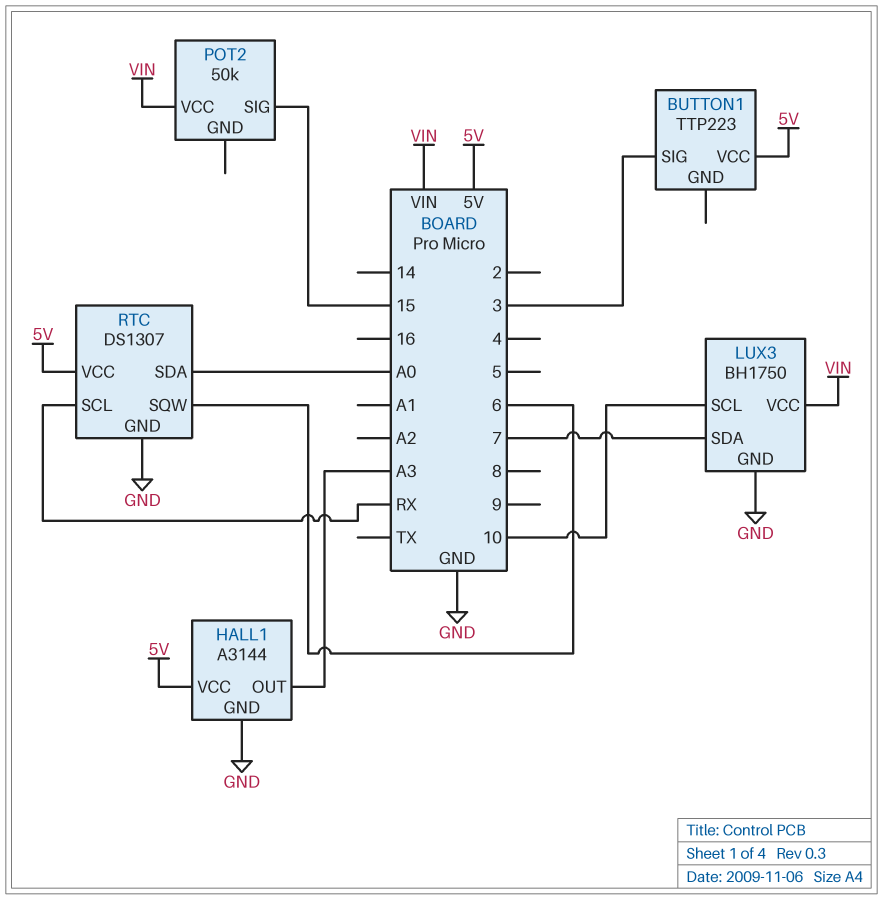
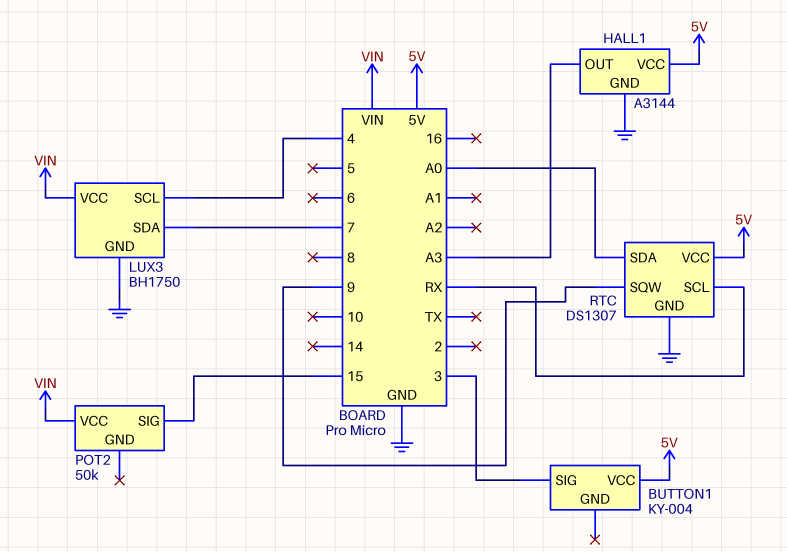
BUTTON1: TTP223 -> KY-004
LUX3 pin SCL: 10 -> 4
RTC pin SQW: 6 -> 9

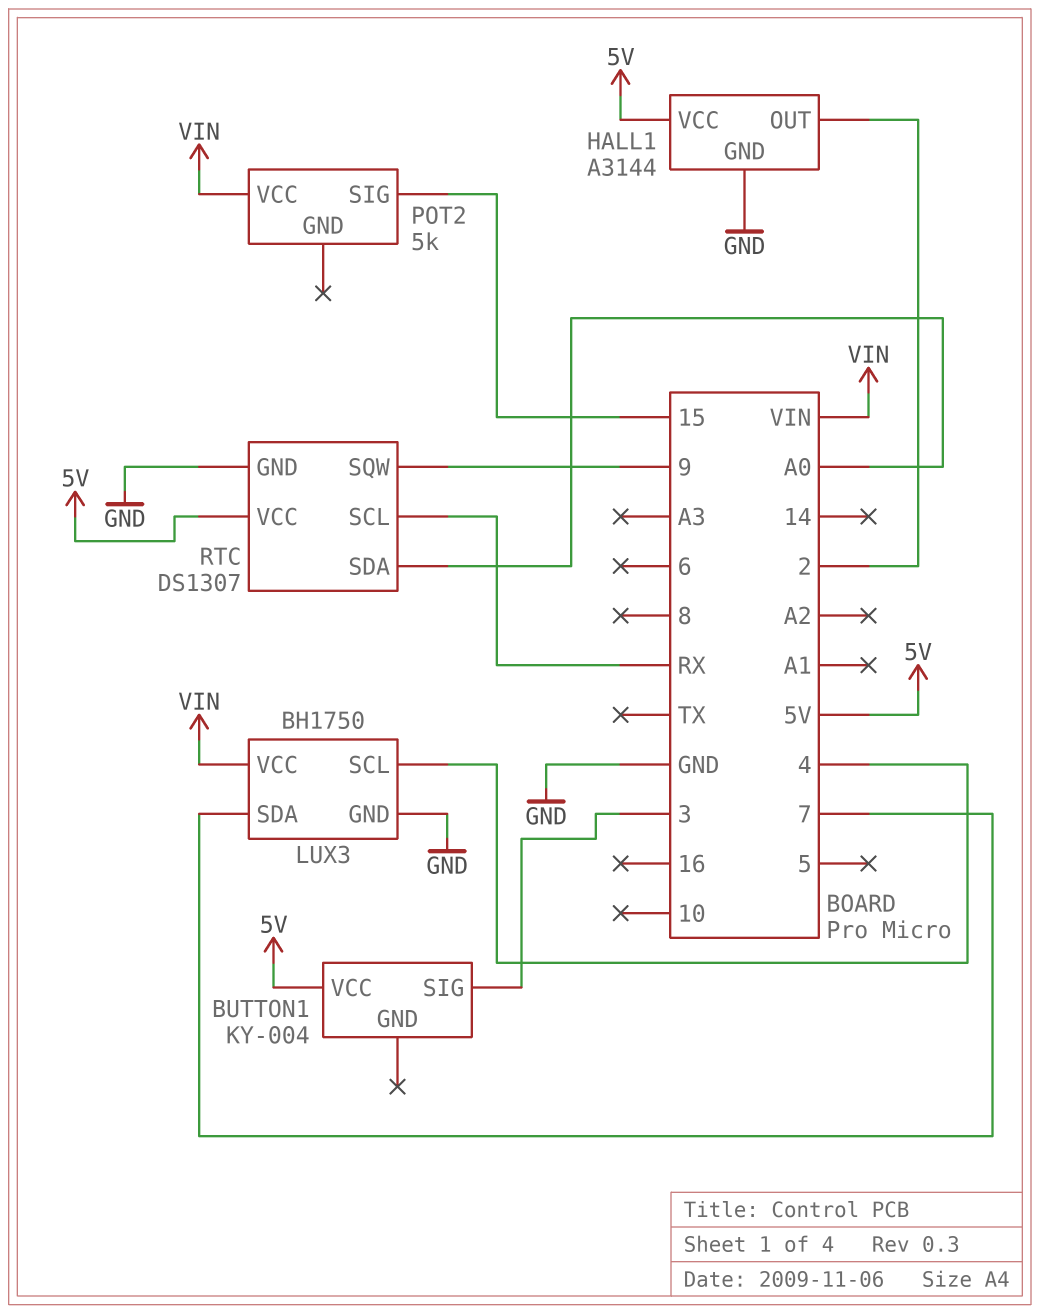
HALL1 pin OUT: A3 -> 2
POT2: 50k -> 5k

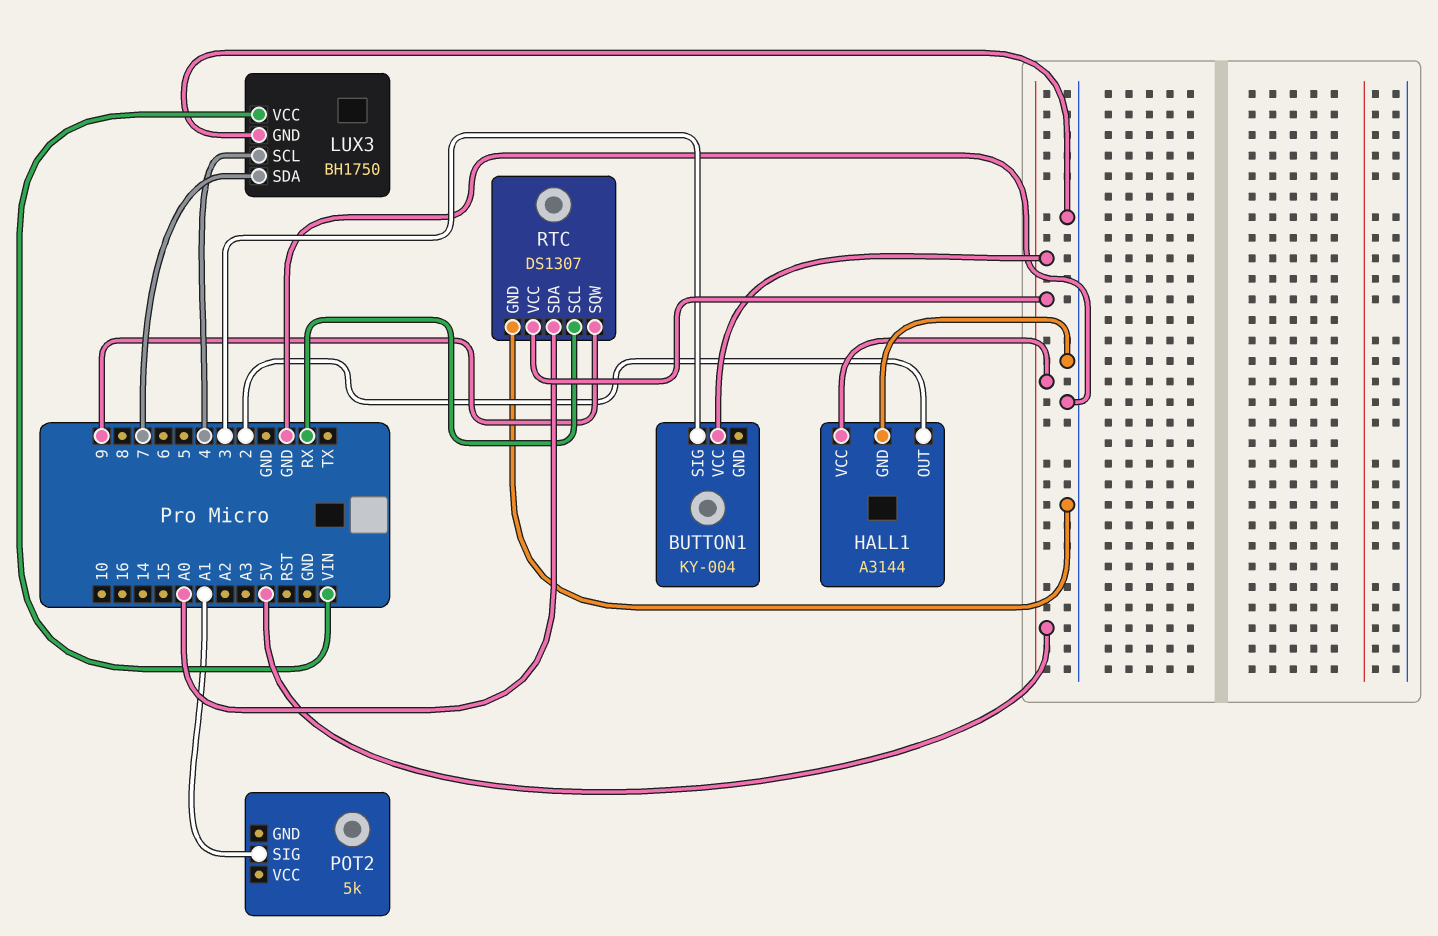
POT2 pin SIG: 15 -> A1
POT2 pin VCC: VIN -> none

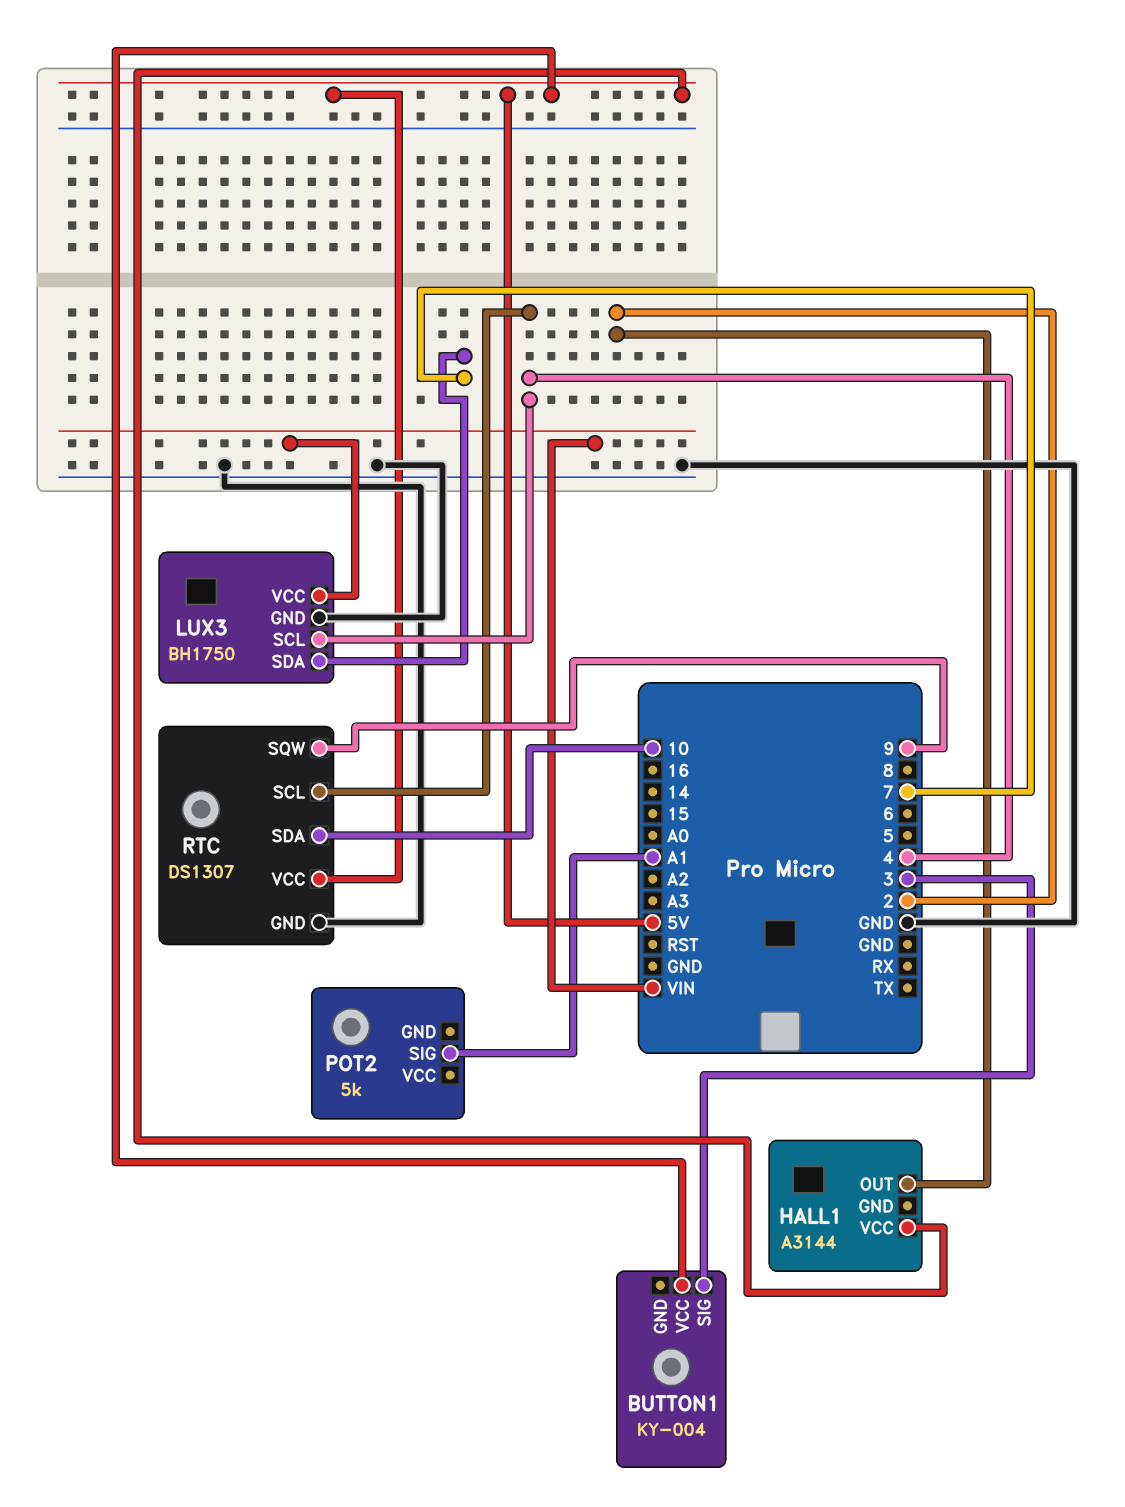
HALL1 pin GND: GND -> none
RTC pin SCL: RX -> 4
RTC pin SDA: A0 -> 10

